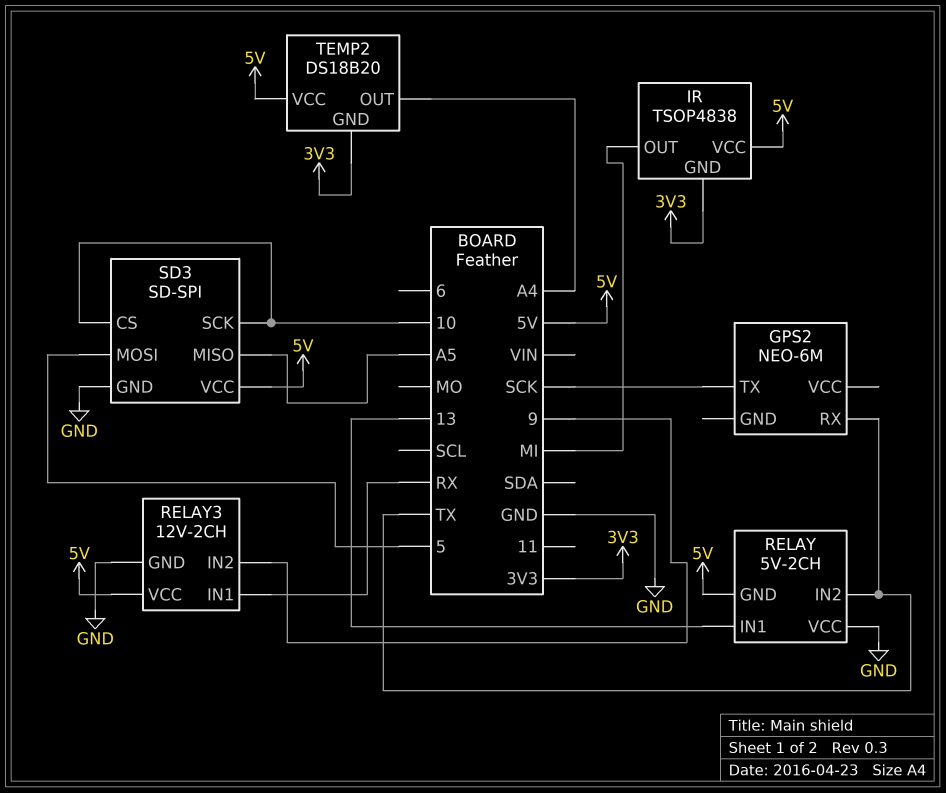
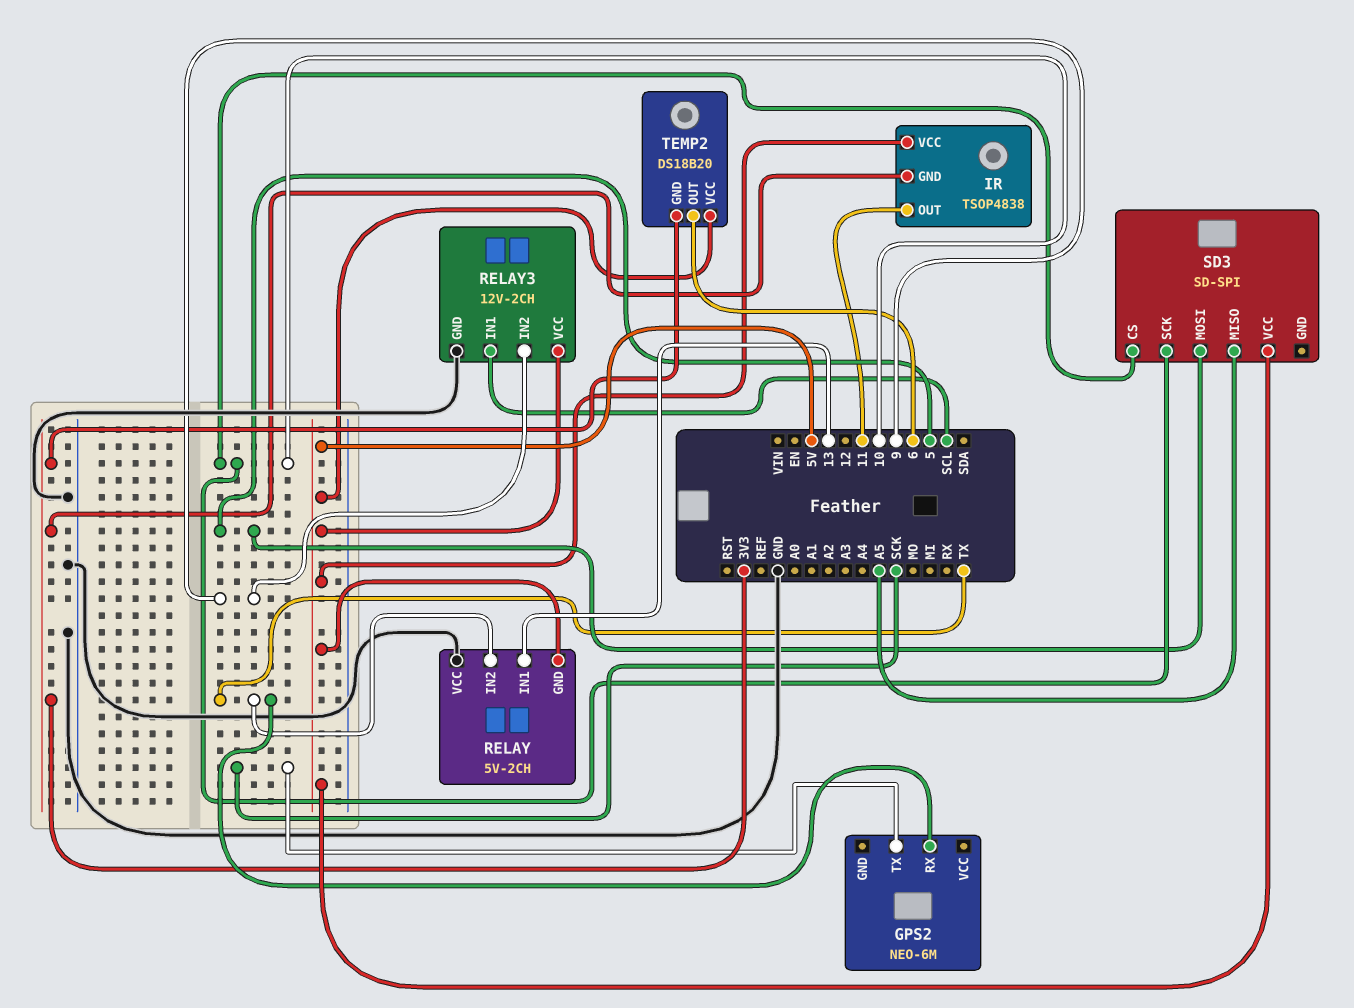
IR pin OUT: MI -> 11
RELAY3 pin IN1: RX -> SCL
SD3 pin GND: GND -> none
TEMP2 pin OUT: A4 -> 6

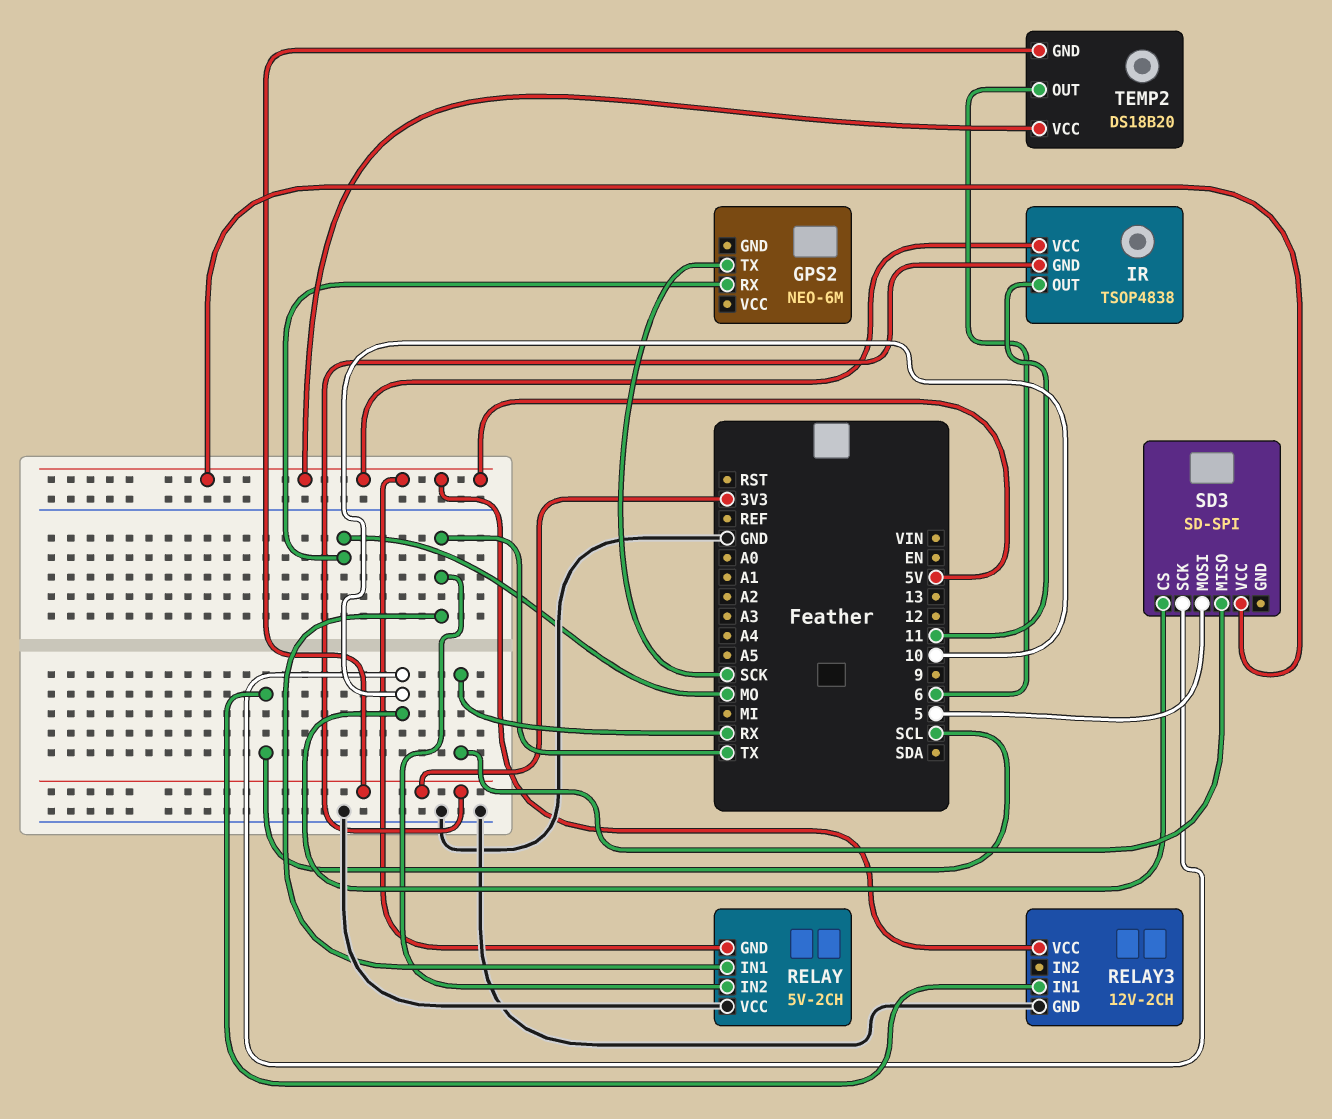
GPS2 pin RX: TX -> MO
RELAY pin IN1: 13 -> TX
RELAY3 pin IN2: 9 -> none
SD3 pin MISO: A5 -> RX

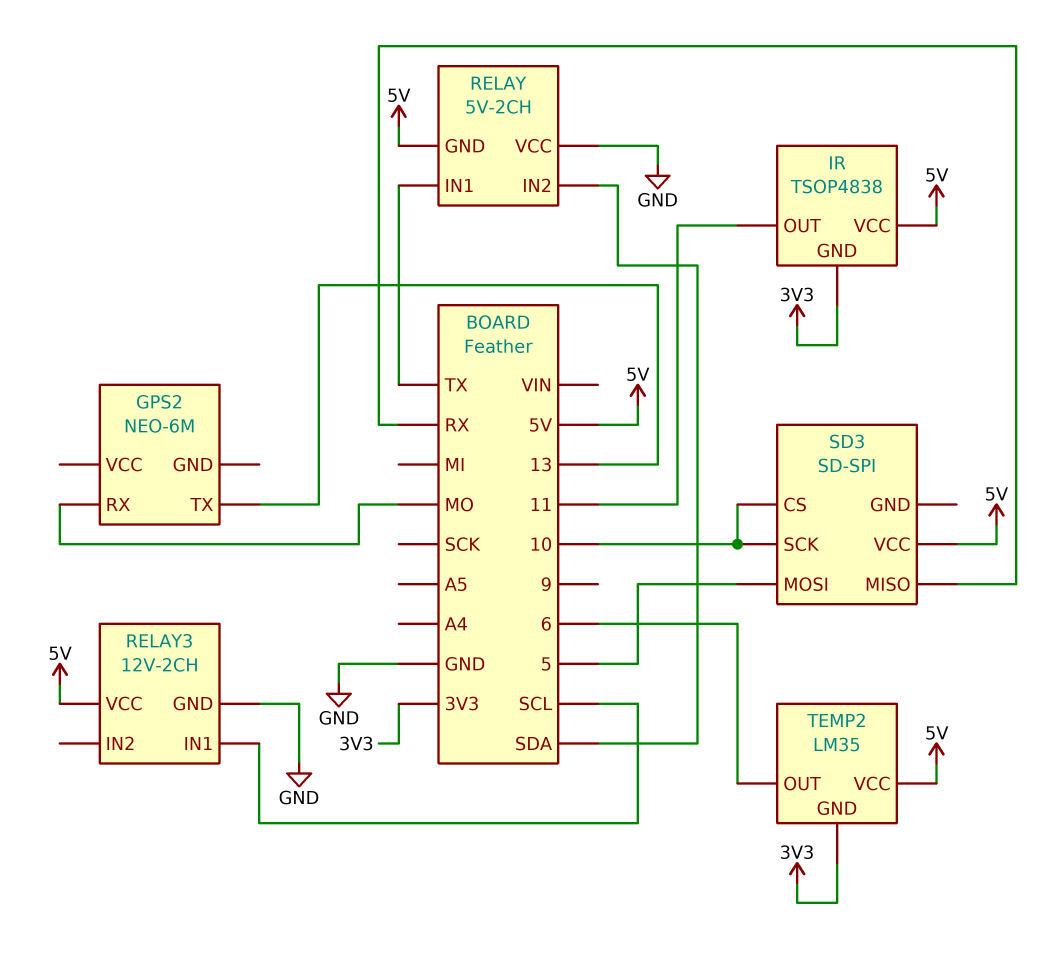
GPS2 pin TX: SCK -> 13
RELAY pin IN2: TX -> SDA
TEMP2: DS18B20 -> LM35

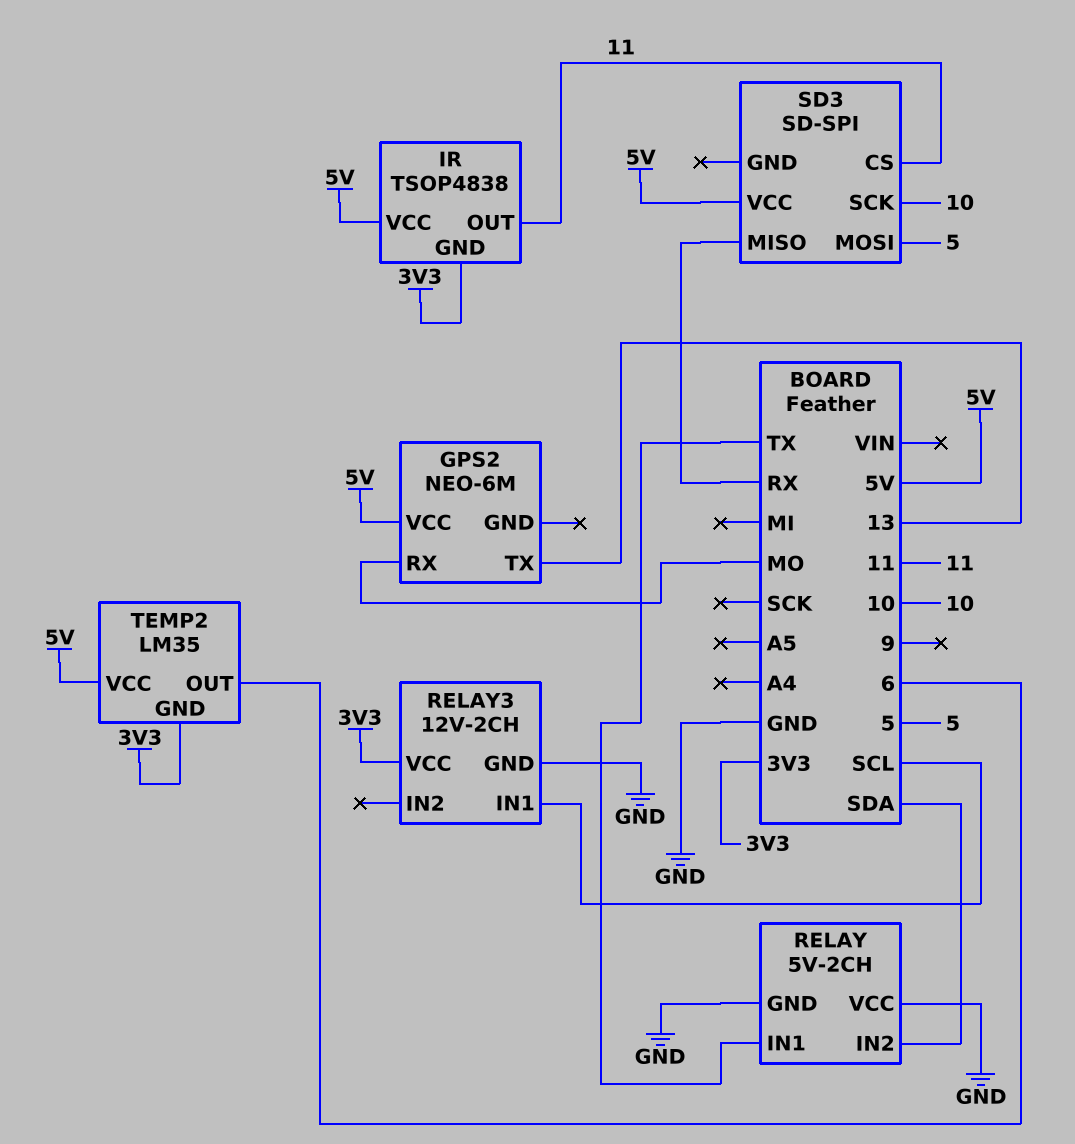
GPS2 pin VCC: none -> 5V
RELAY pin GND: 5V -> GND
RELAY3 pin VCC: 5V -> 3V3
SD3 pin CS: 10 -> 11

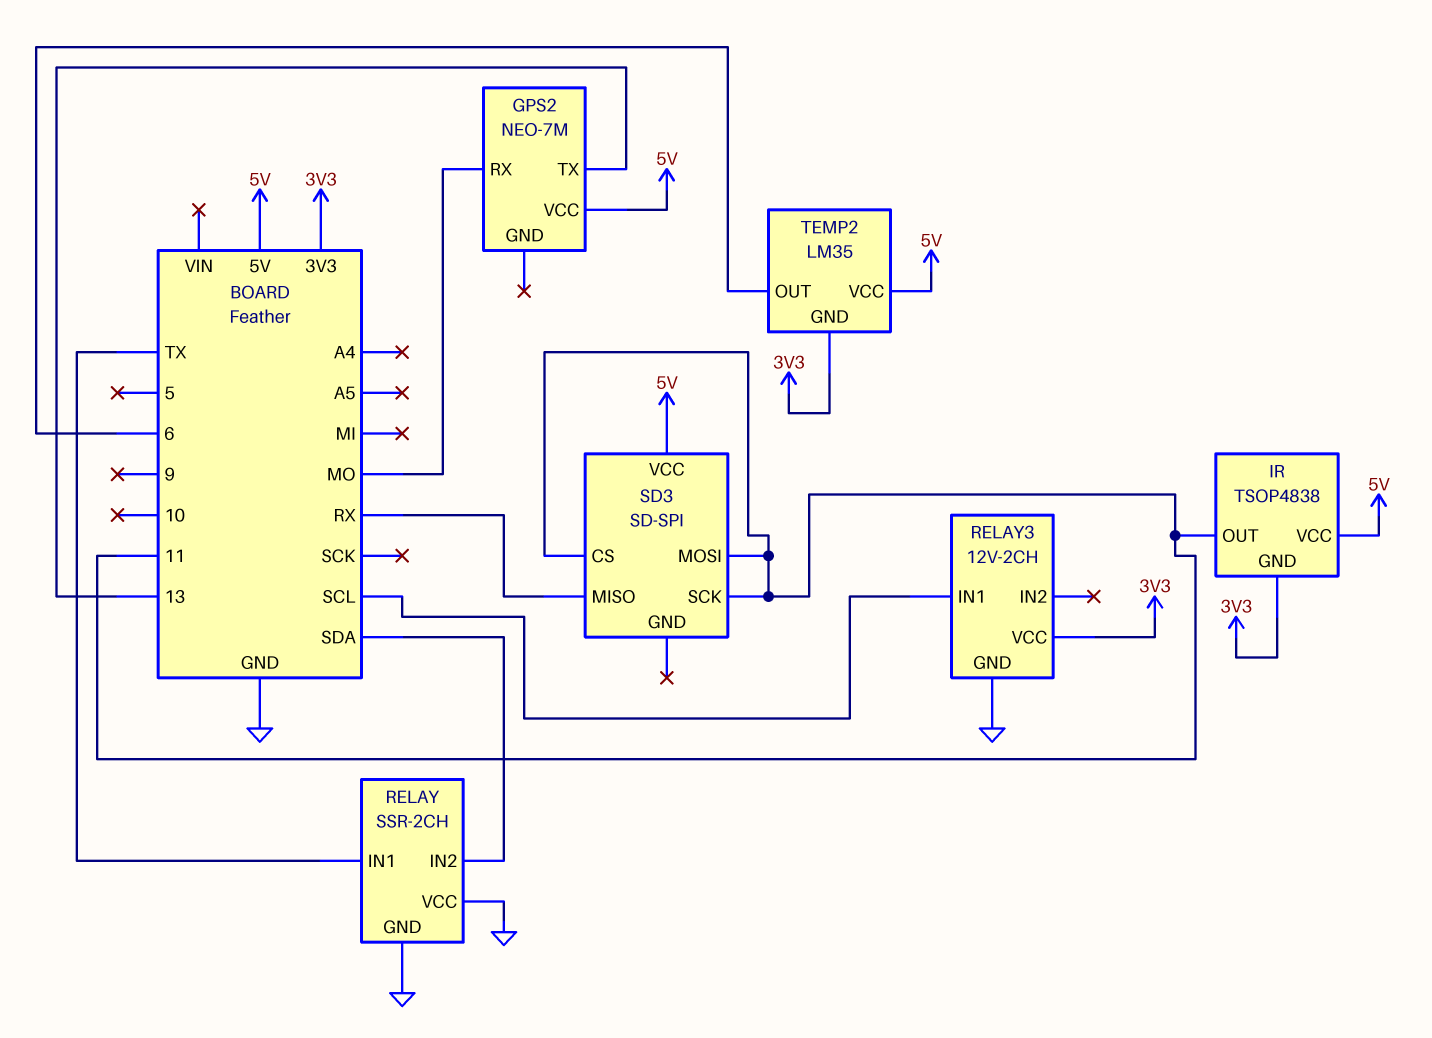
GPS2: NEO-6M -> NEO-7M
RELAY: 5V-2CH -> SSR-2CH
SD3 pin MOSI: 5 -> 11
SD3 pin SCK: 10 -> 11

